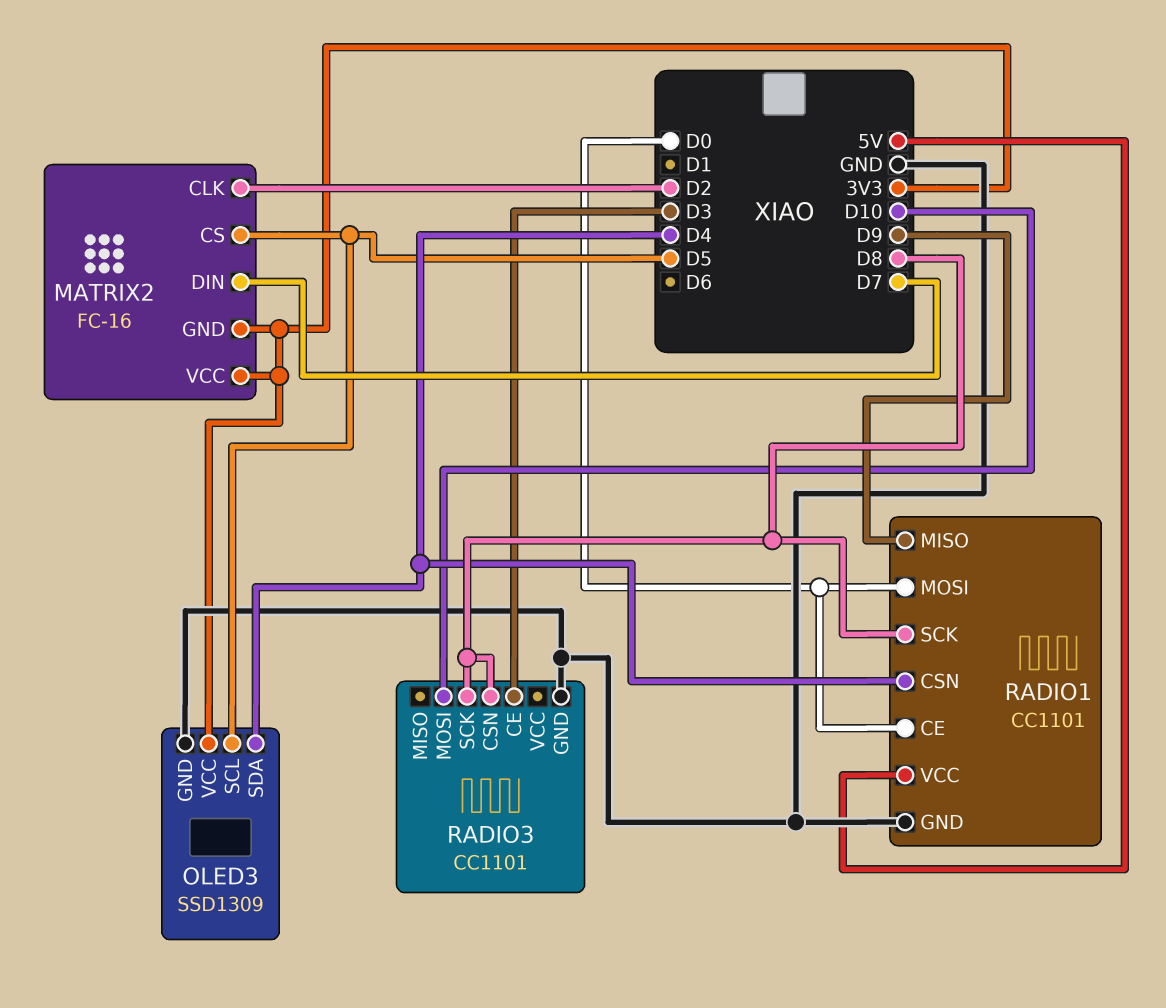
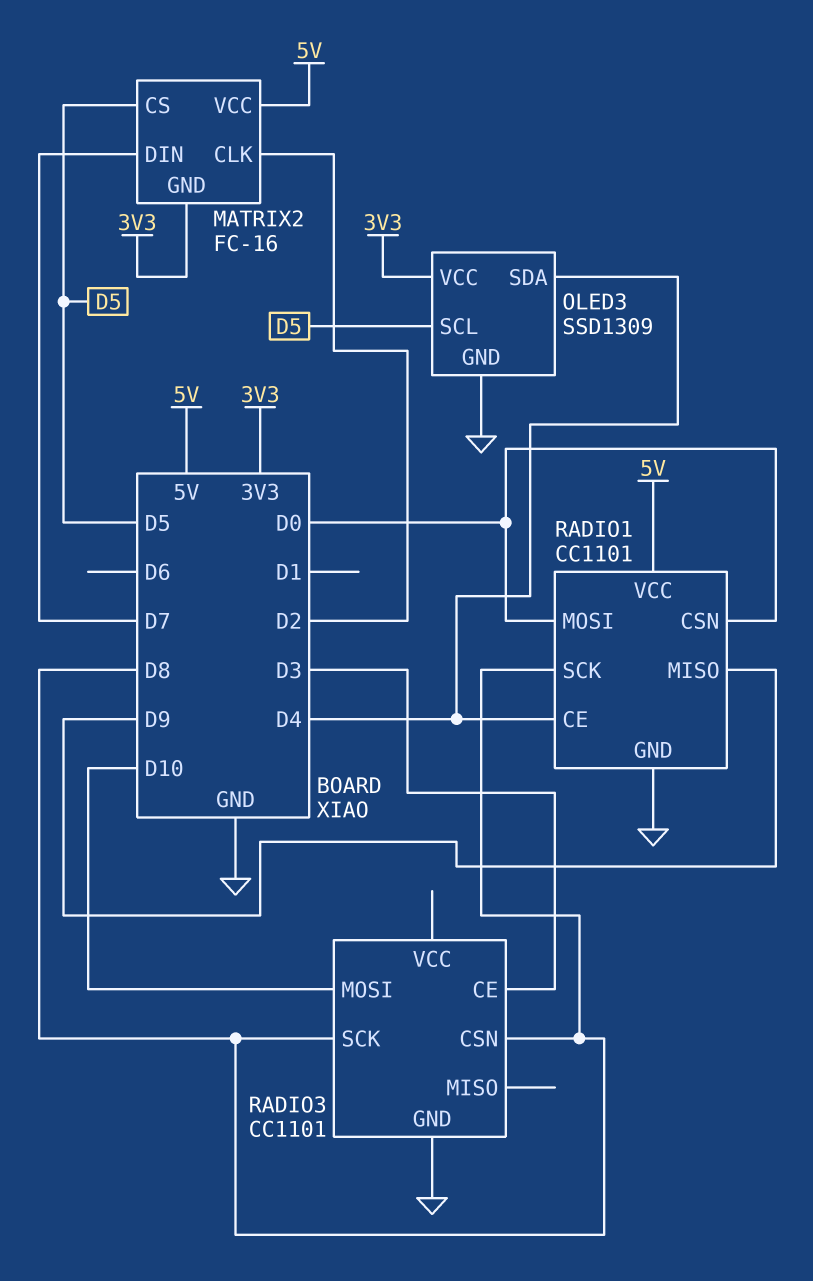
MATRIX2 pin VCC: 3V3 -> 5V
RADIO1 pin CE: D0 -> D4
RADIO1 pin CSN: D4 -> D0

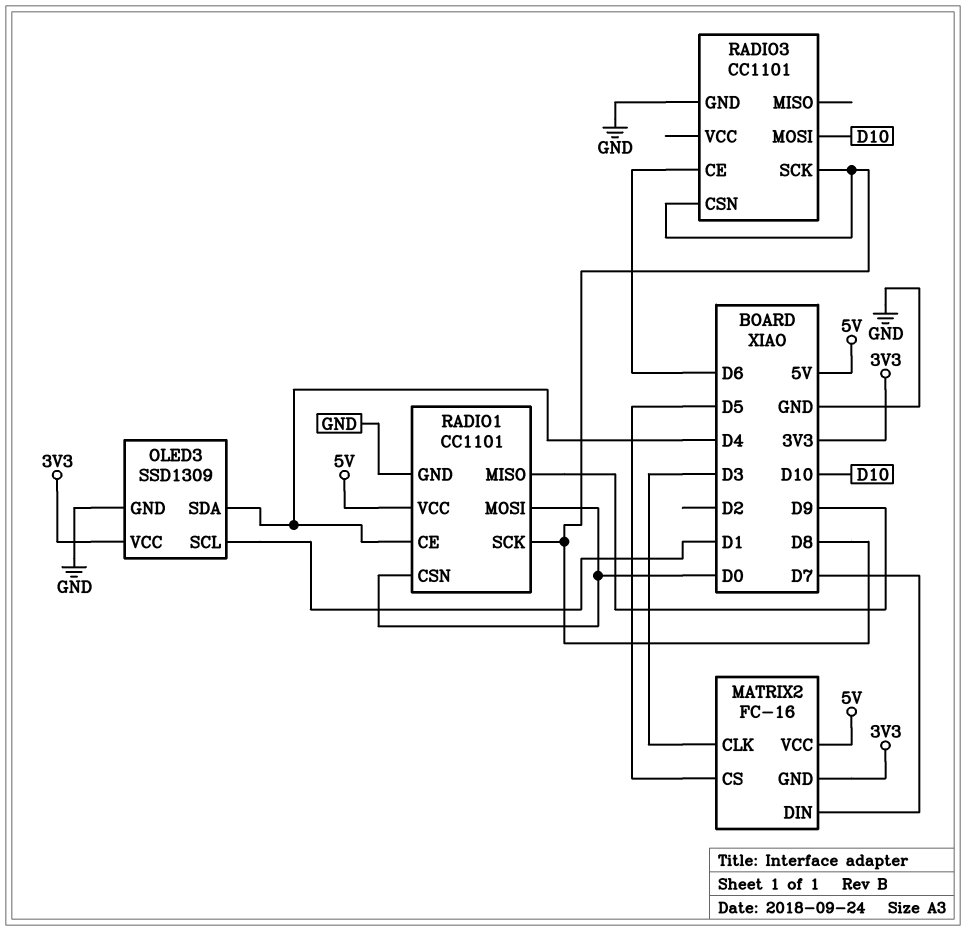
MATRIX2 pin CLK: D2 -> D3
OLED3 pin SCL: D5 -> D1
RADIO3 pin CE: D3 -> D6

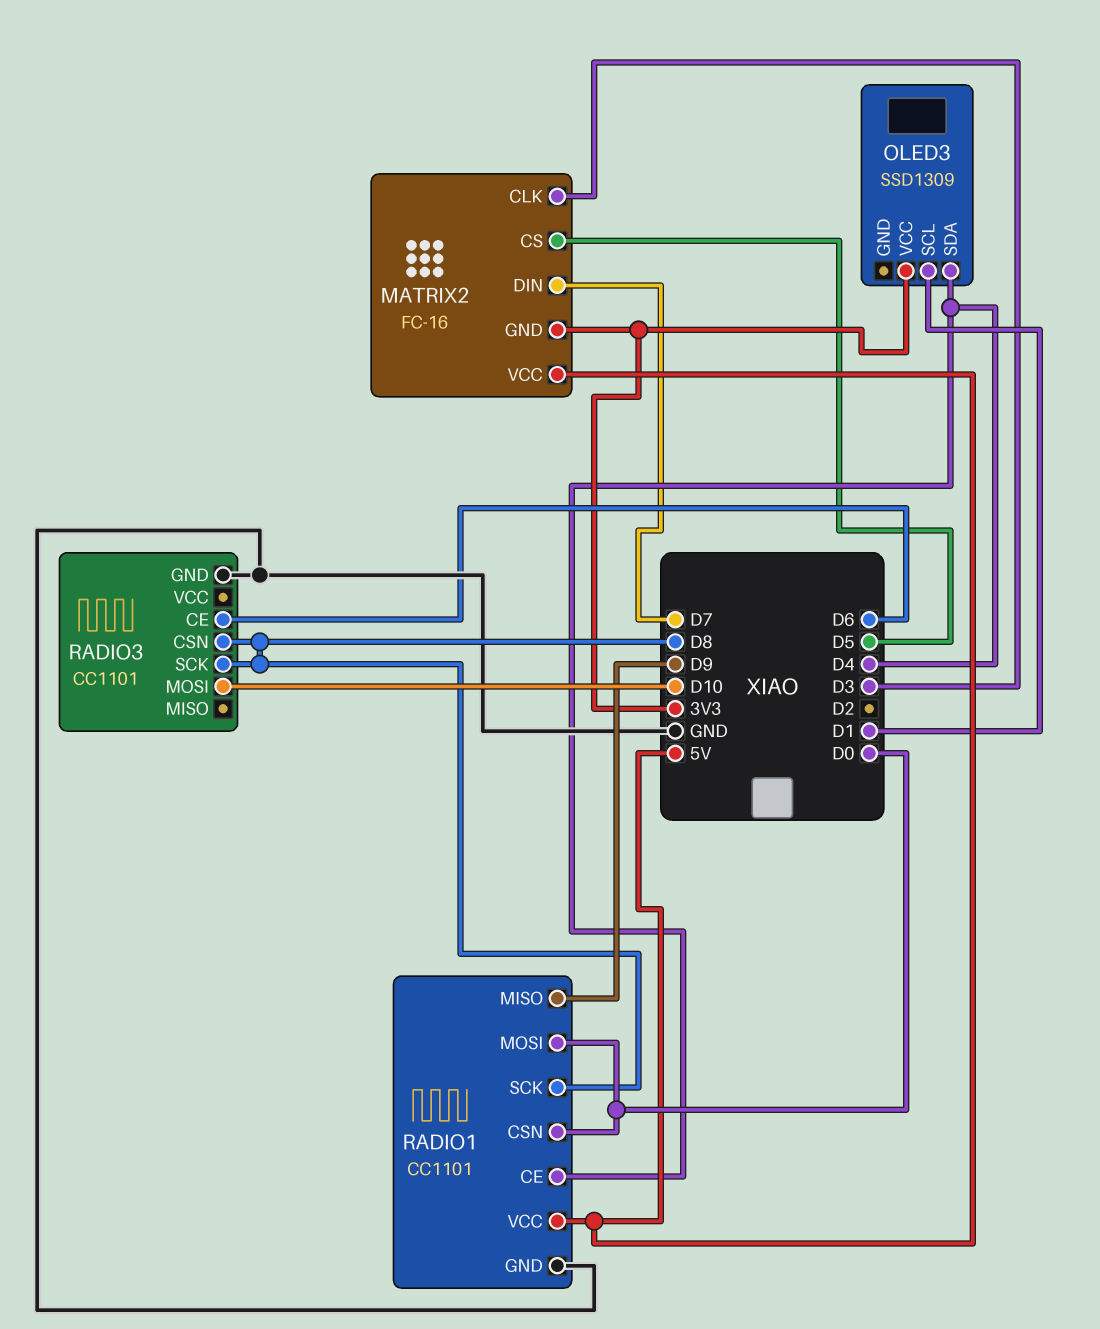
OLED3 pin GND: GND -> none

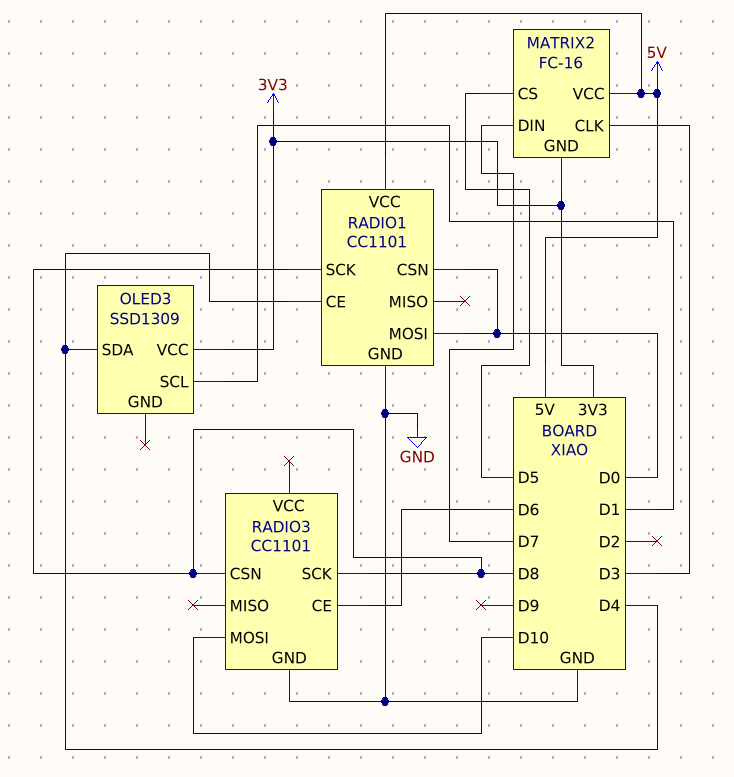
RADIO1 pin MISO: D9 -> none

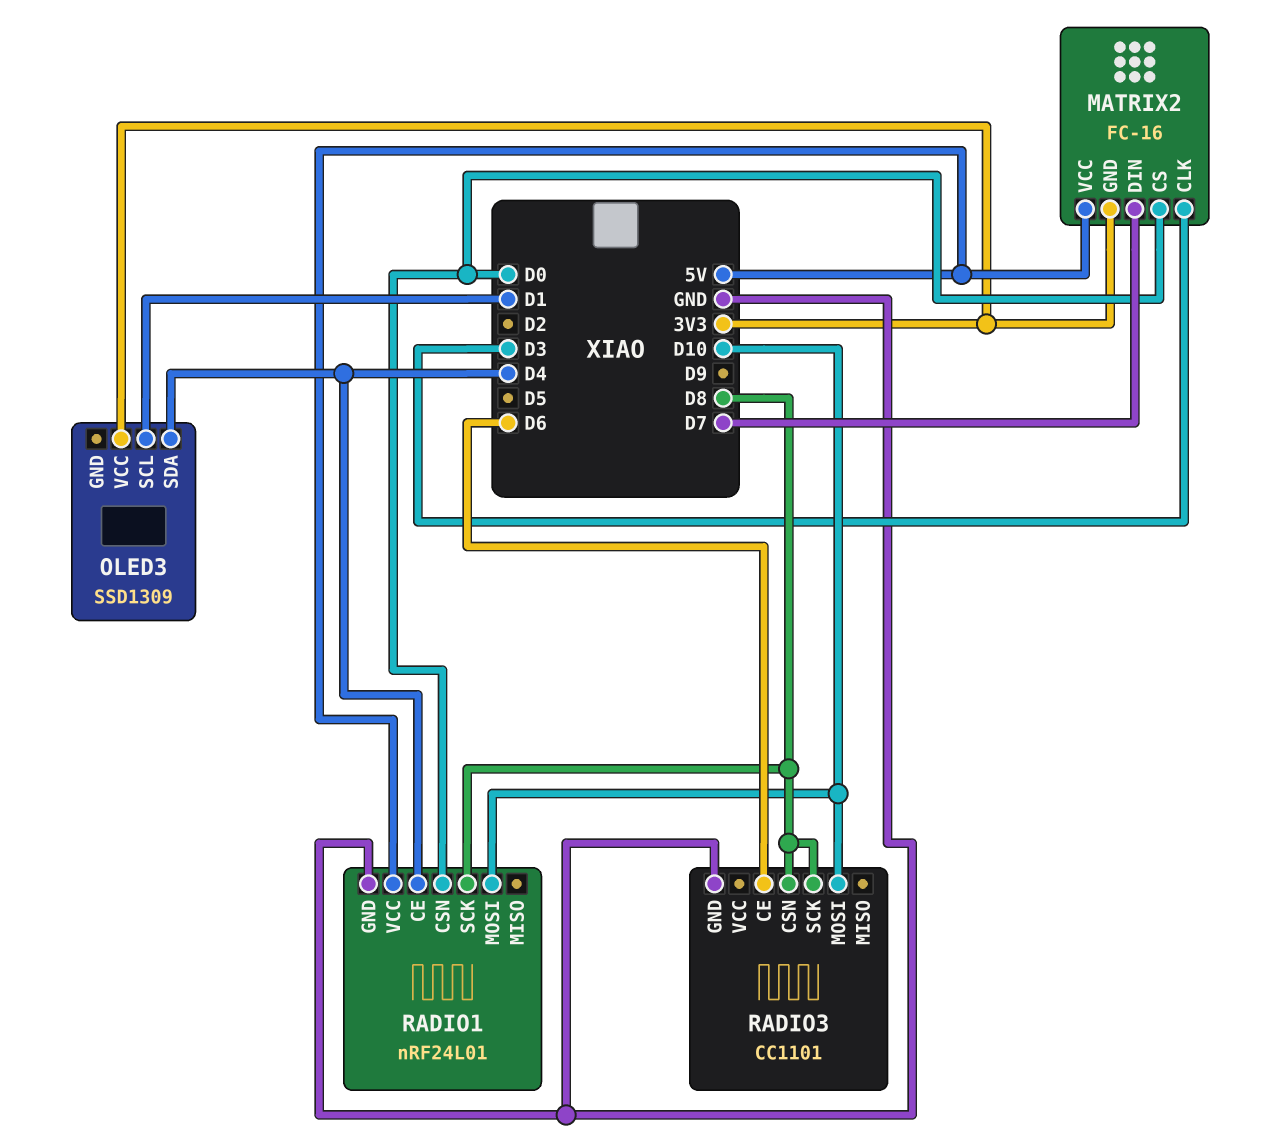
MATRIX2 pin CS: D5 -> D0
RADIO1: CC1101 -> nRF24L01
RADIO1 pin MOSI: D0 -> D10

